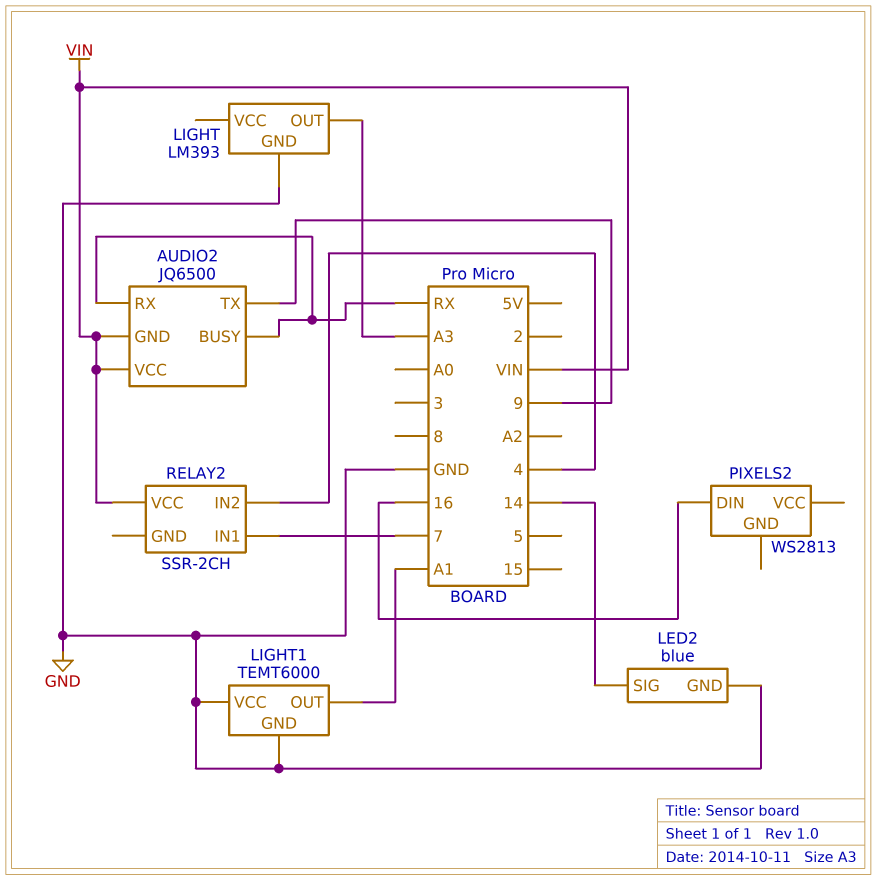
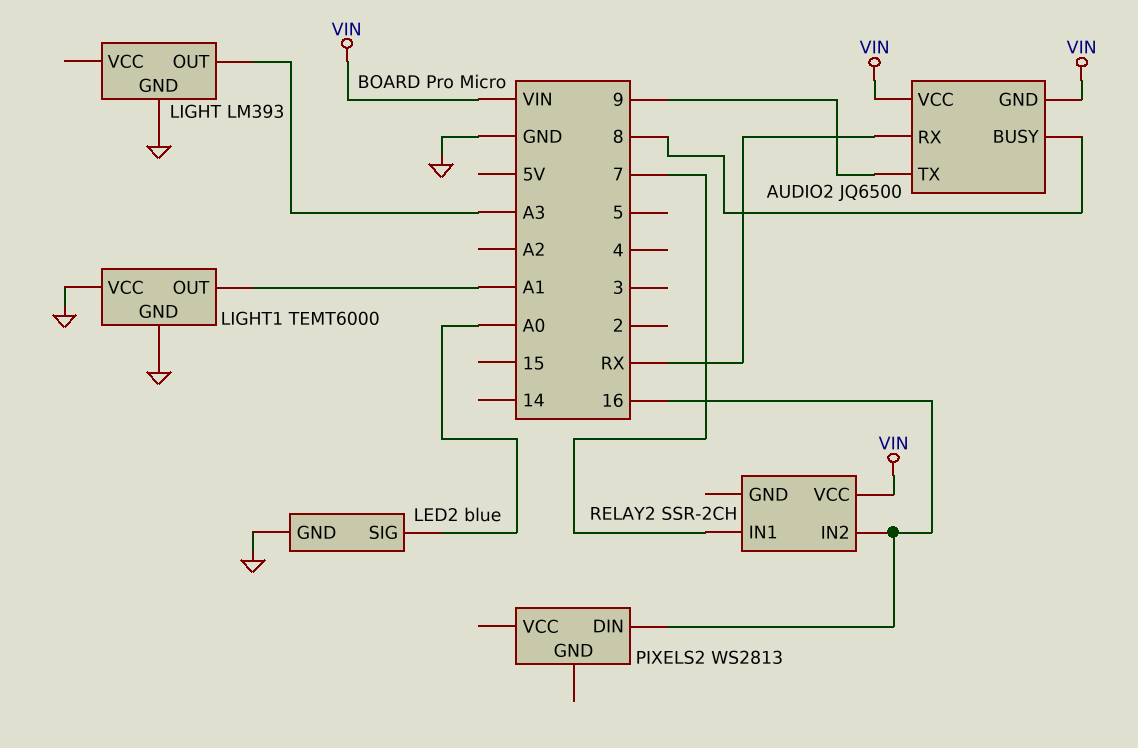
AUDIO2 pin BUSY: RX -> 8
LED2 pin SIG: 14 -> A0
RELAY2 pin IN2: 4 -> 16

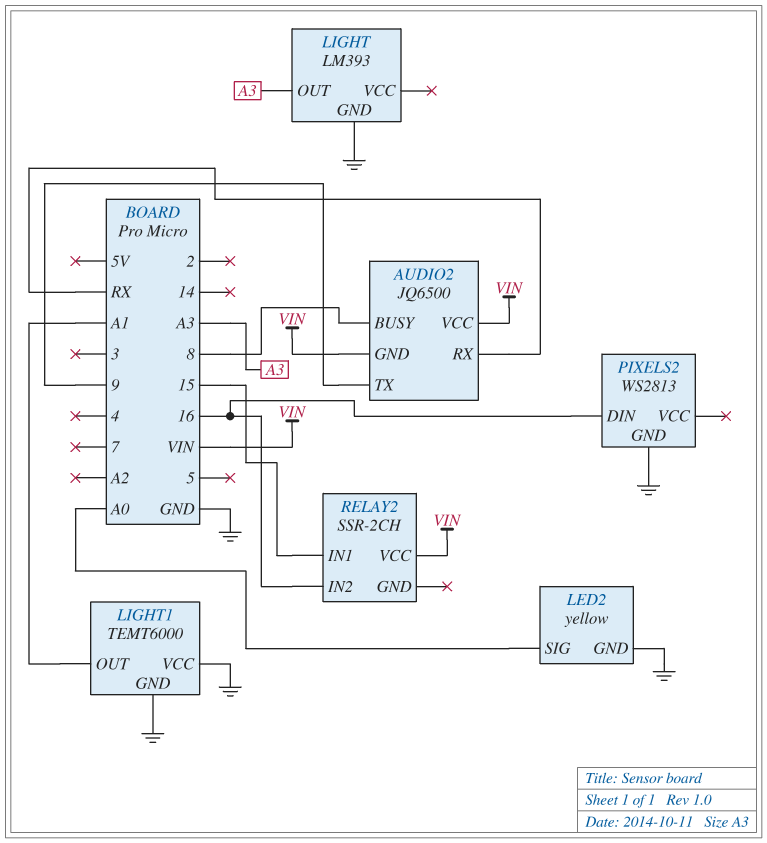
LED2: blue -> yellow
PIXELS2 pin GND: none -> GND
RELAY2 pin IN1: 7 -> 15

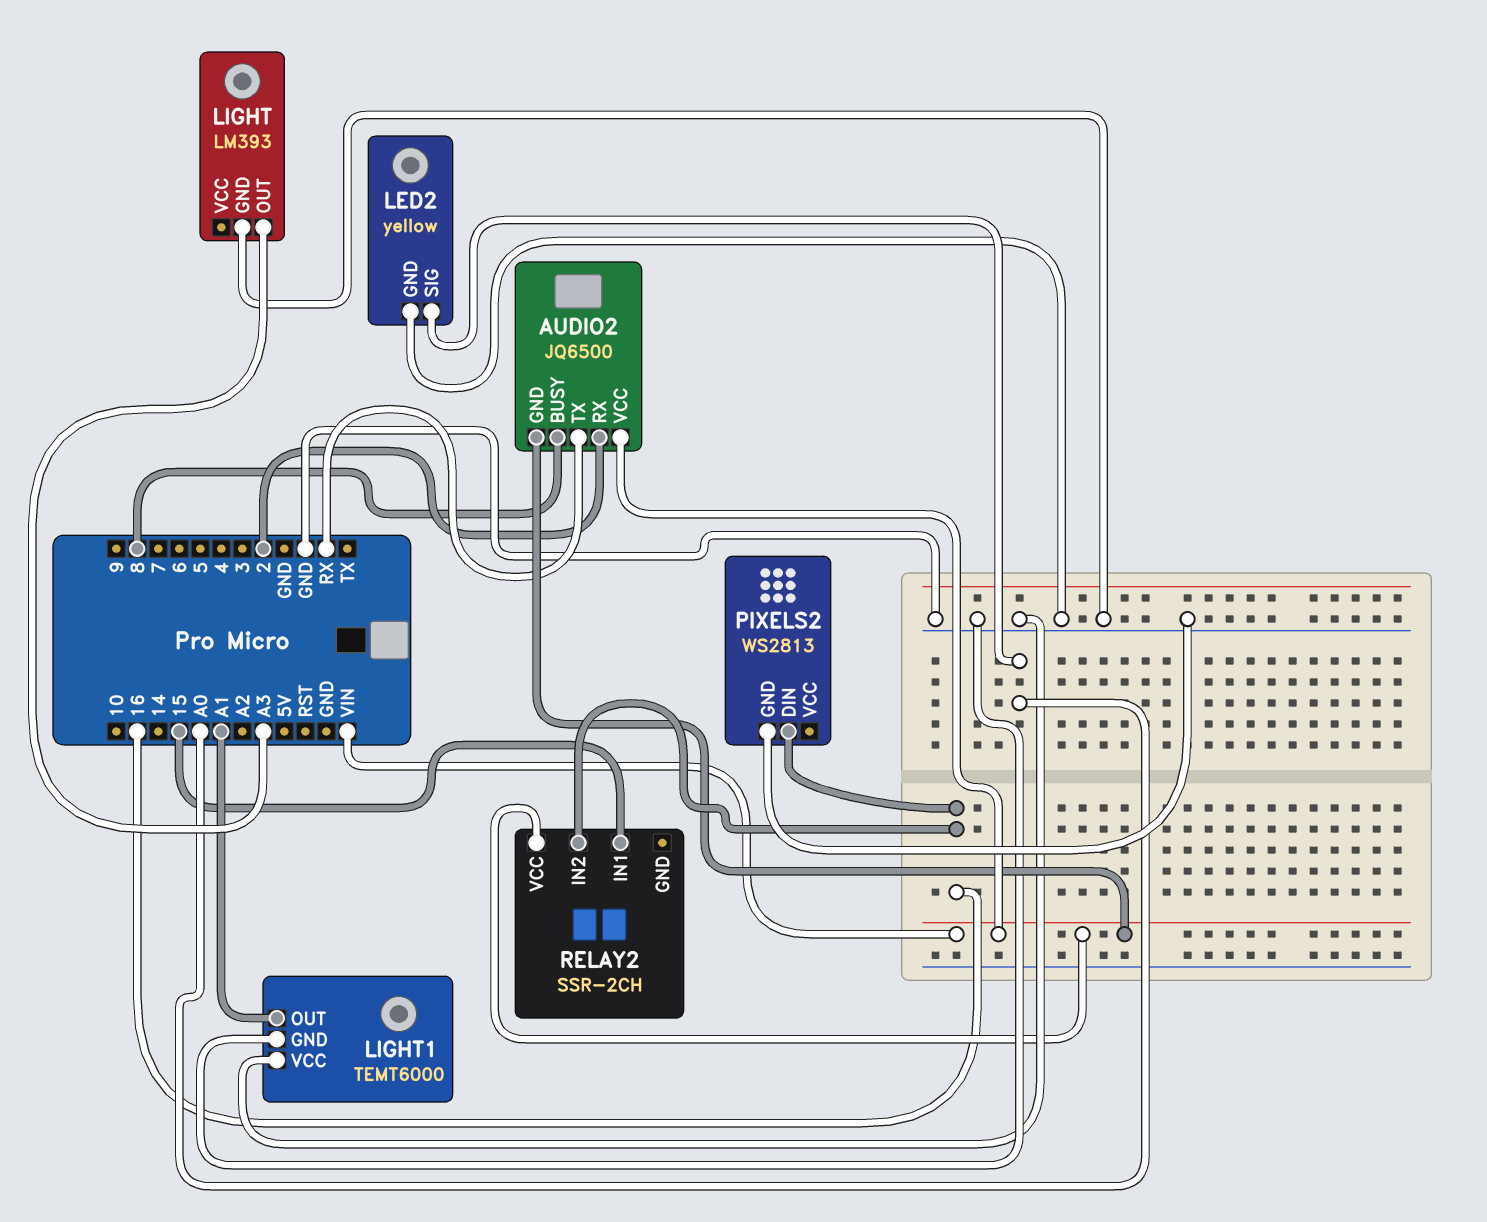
AUDIO2 pin RX: RX -> 2
AUDIO2 pin TX: 9 -> RX

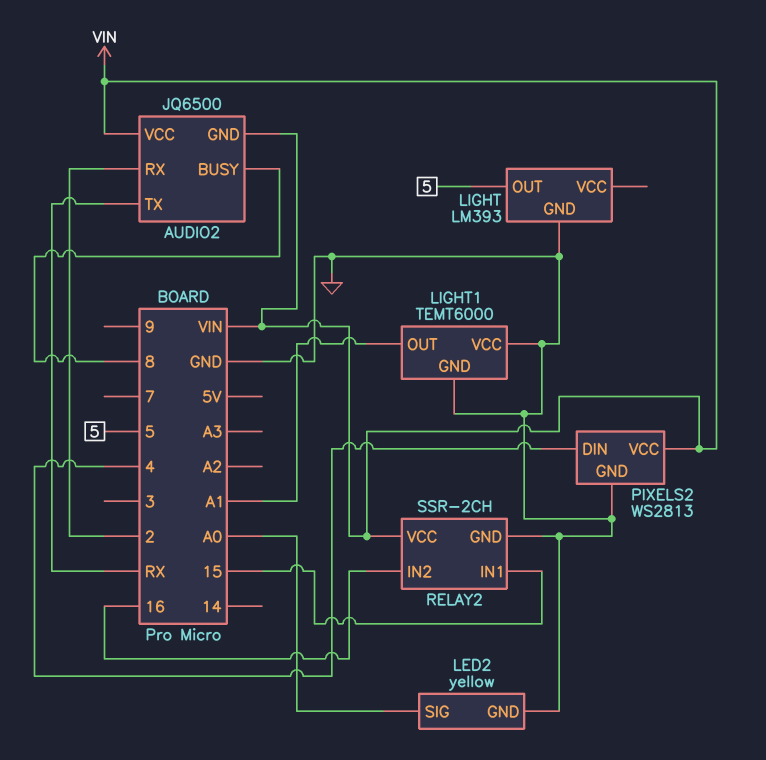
LIGHT pin OUT: A3 -> 5
PIXELS2 pin DIN: 16 -> 4
PIXELS2 pin VCC: none -> VIN
RELAY2 pin GND: none -> GND

